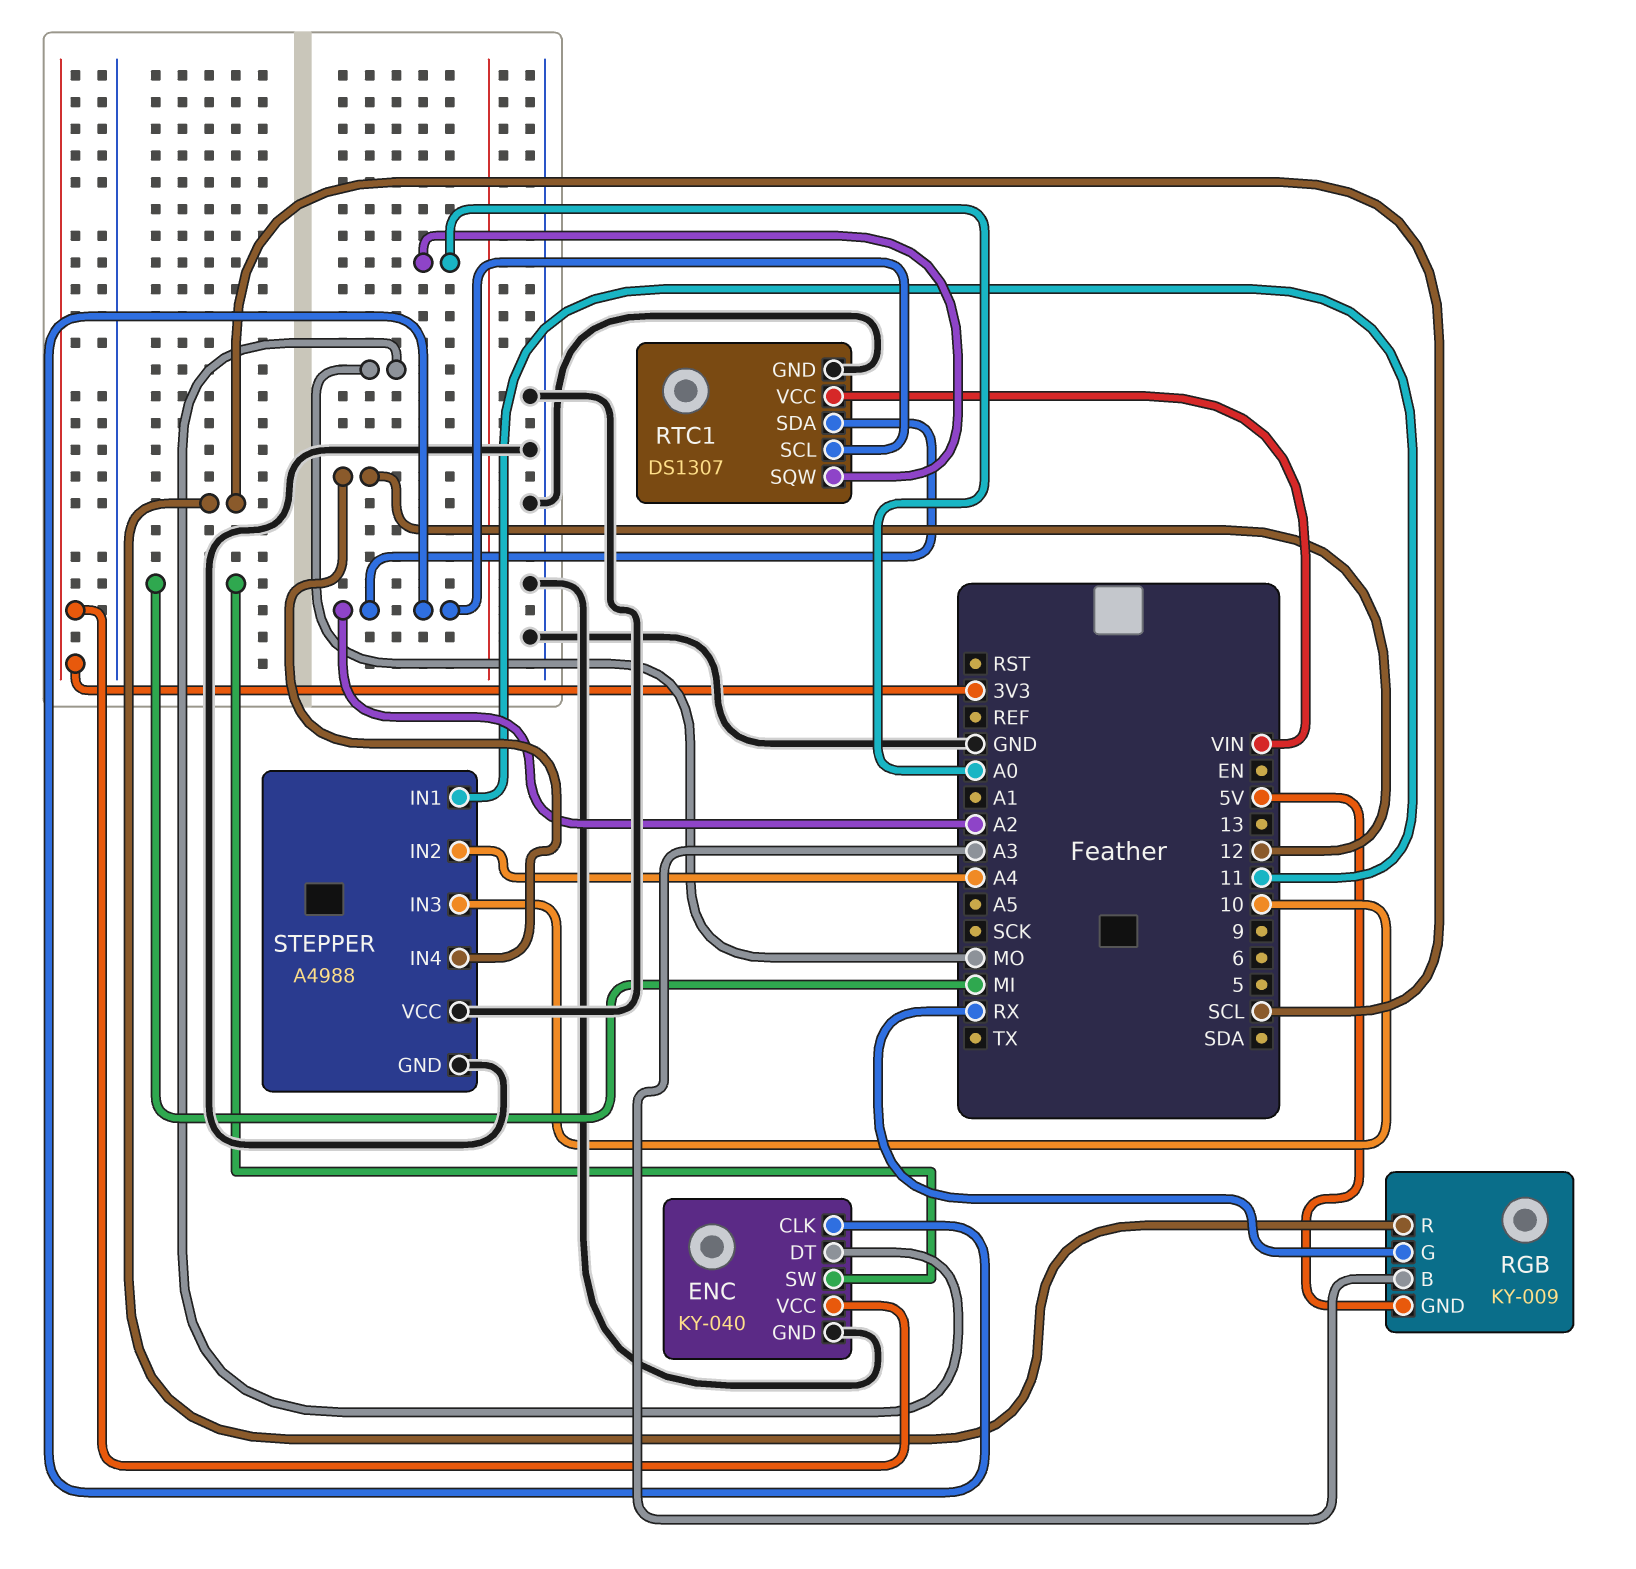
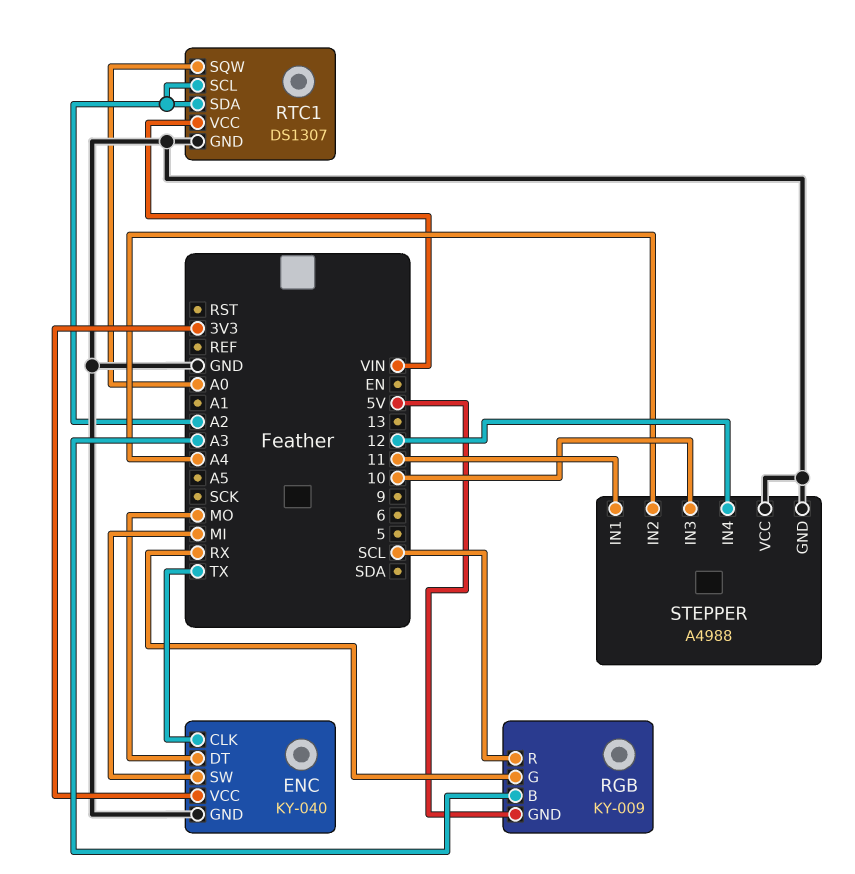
ENC pin CLK: A2 -> TX

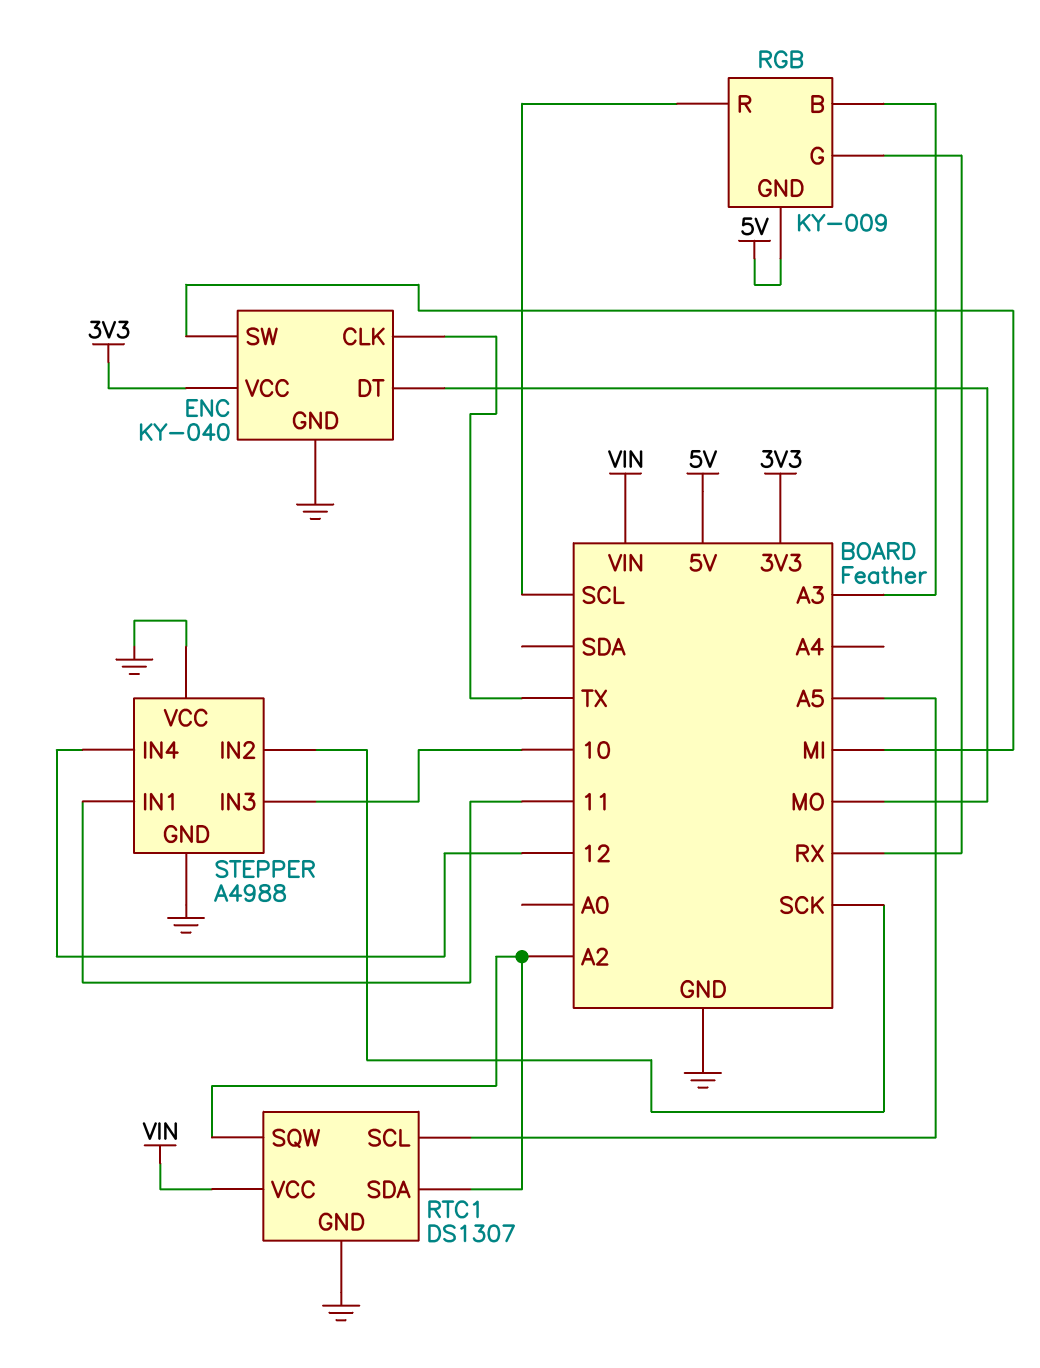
RTC1 pin SCL: A2 -> A5
RTC1 pin SQW: A0 -> A2
STEPPER pin IN2: A4 -> SCK

